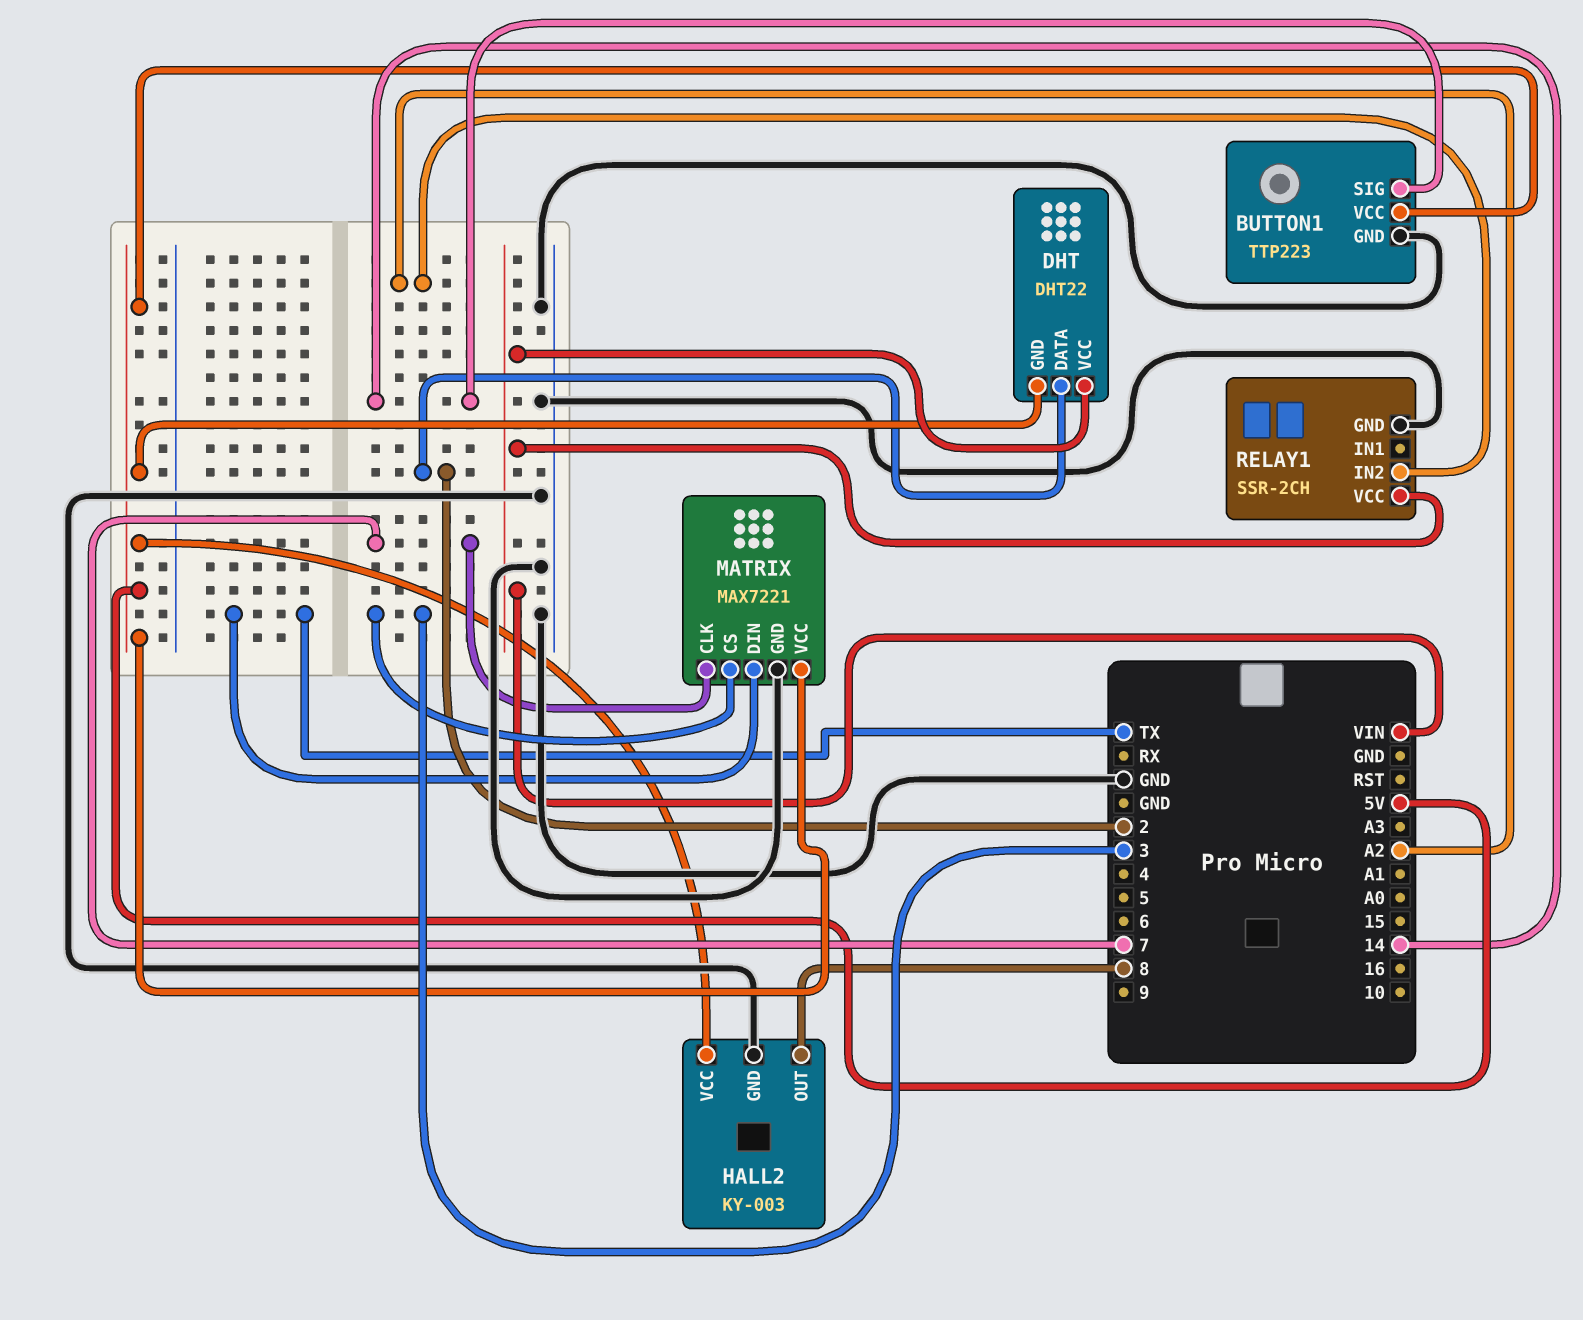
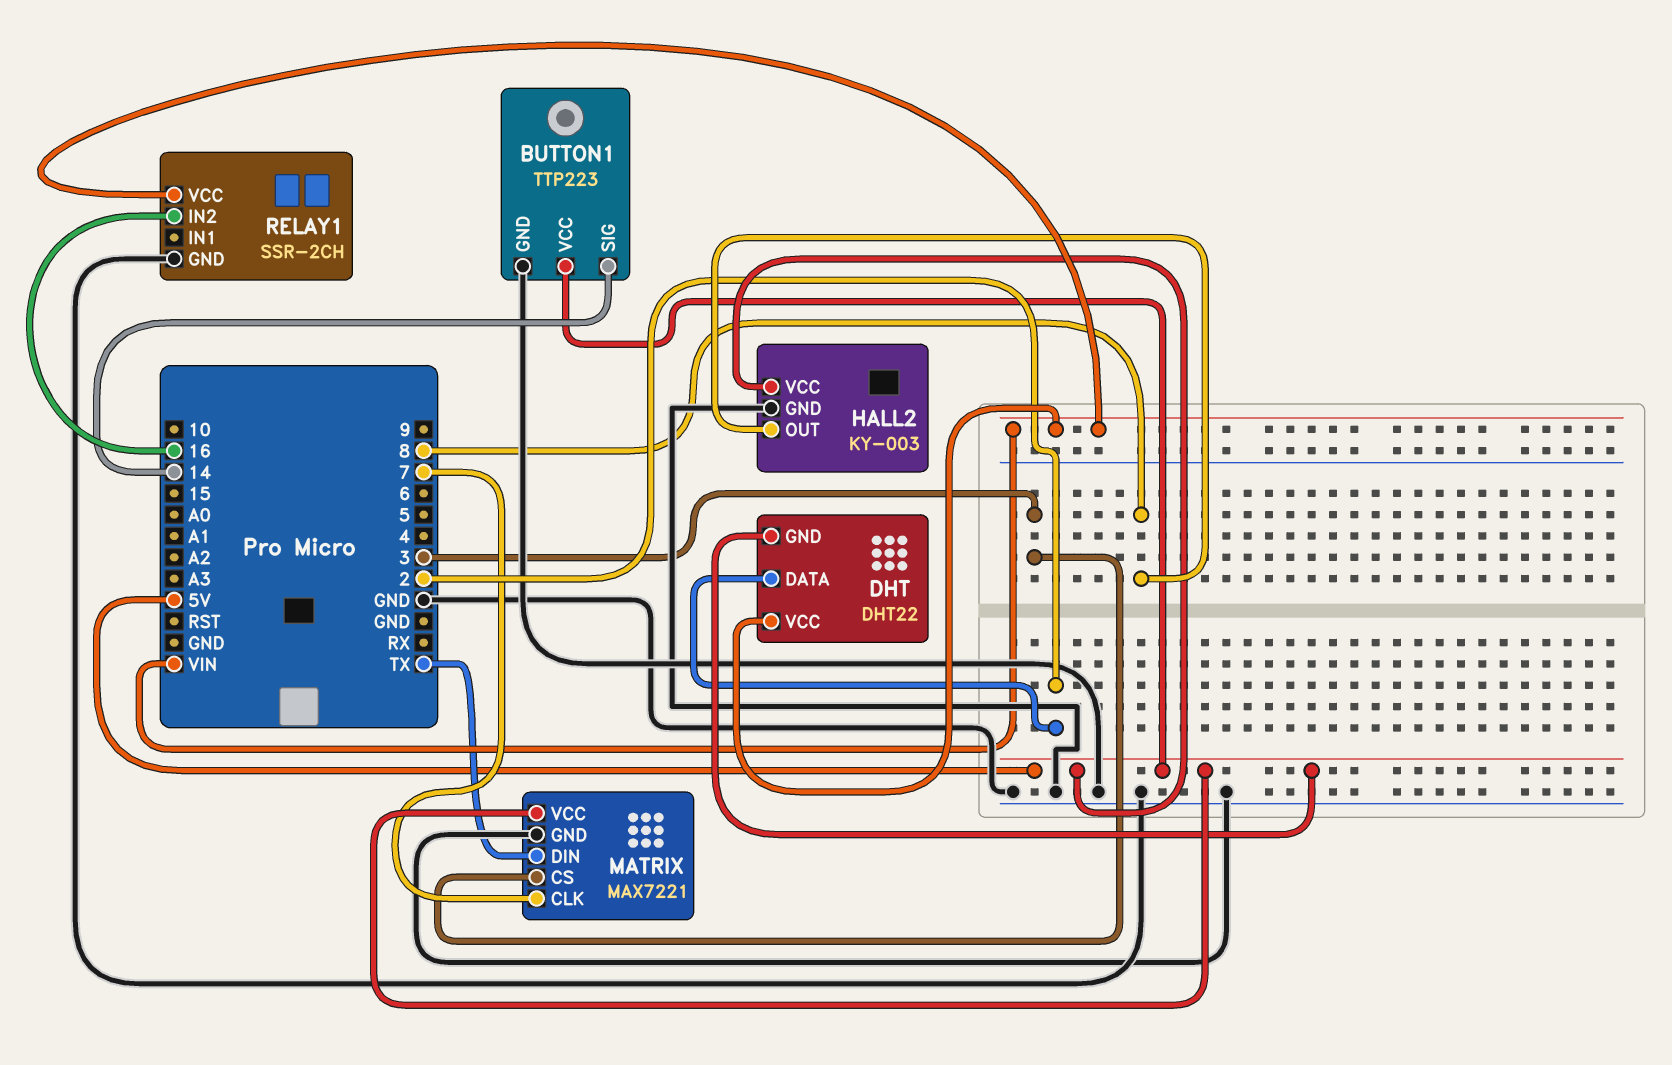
RELAY1 pin IN2: A2 -> 16

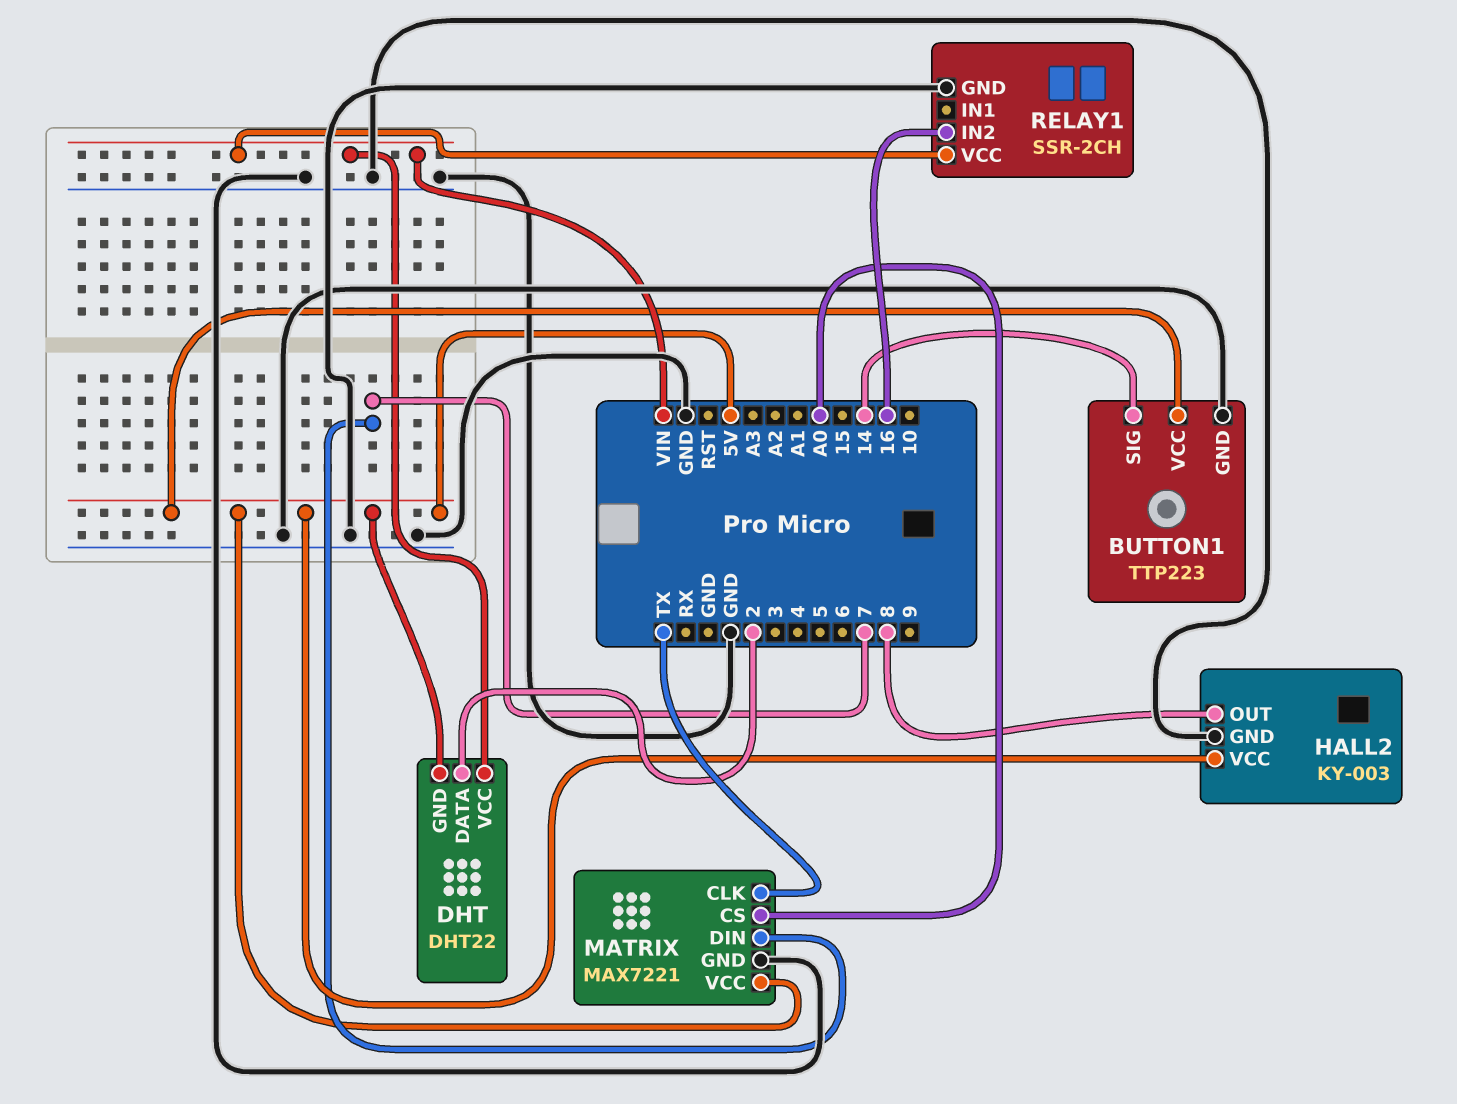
MATRIX pin CLK: 7 -> TX
MATRIX pin CS: 3 -> A0
MATRIX pin DIN: TX -> 7

